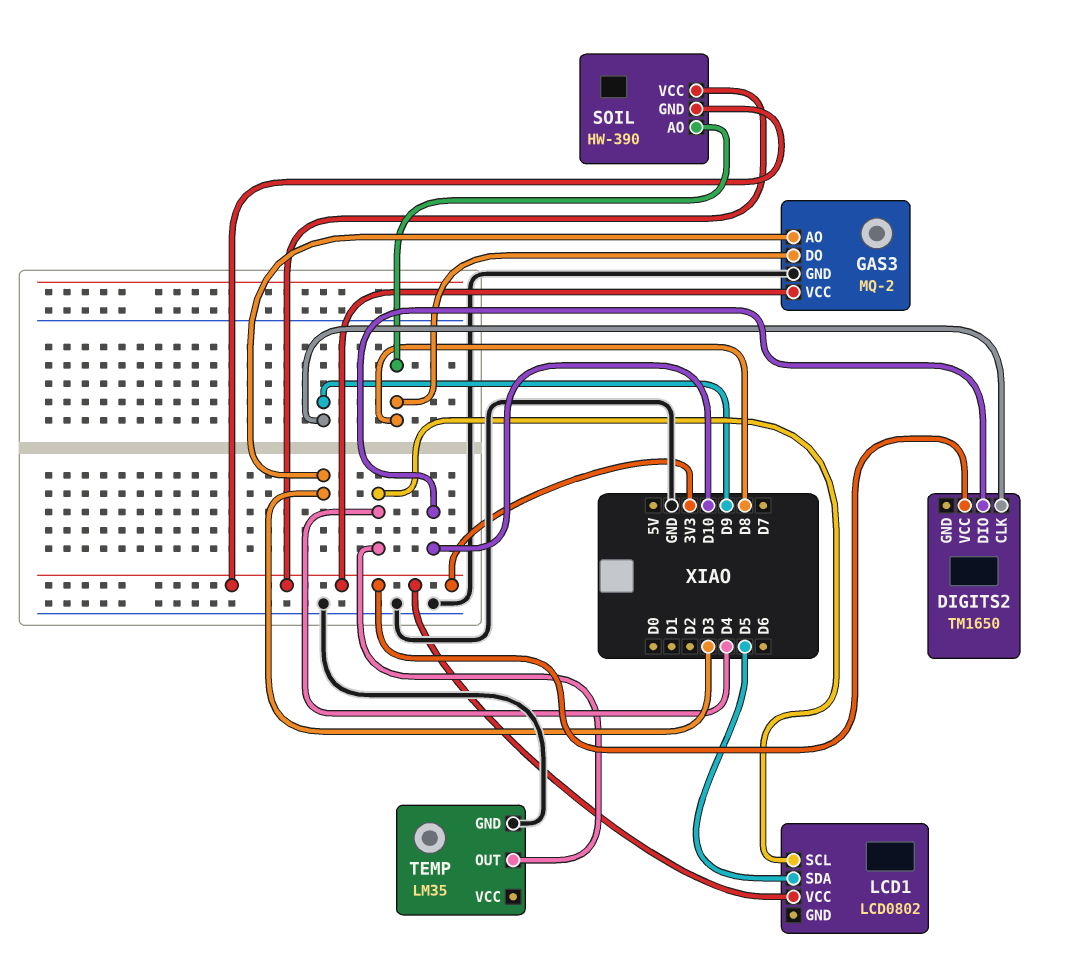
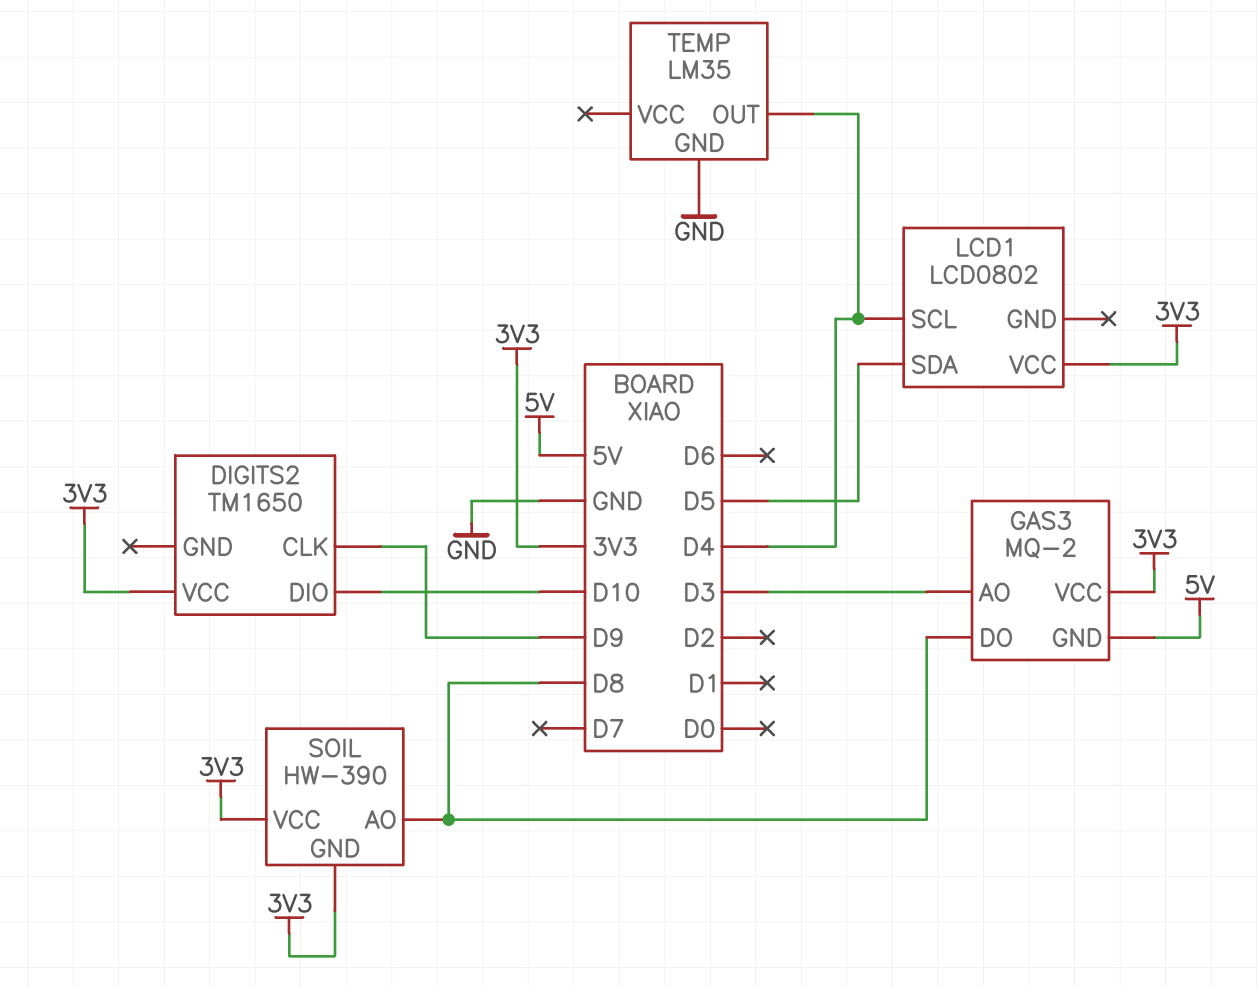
GAS3 pin GND: GND -> 5V

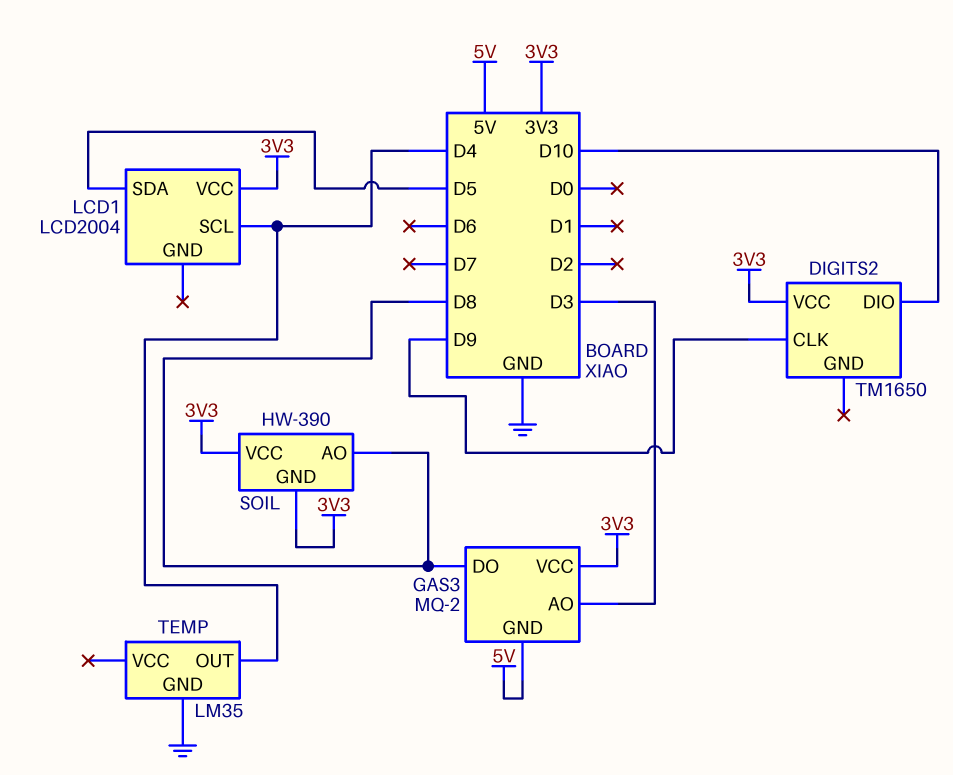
LCD1: LCD0802 -> LCD2004

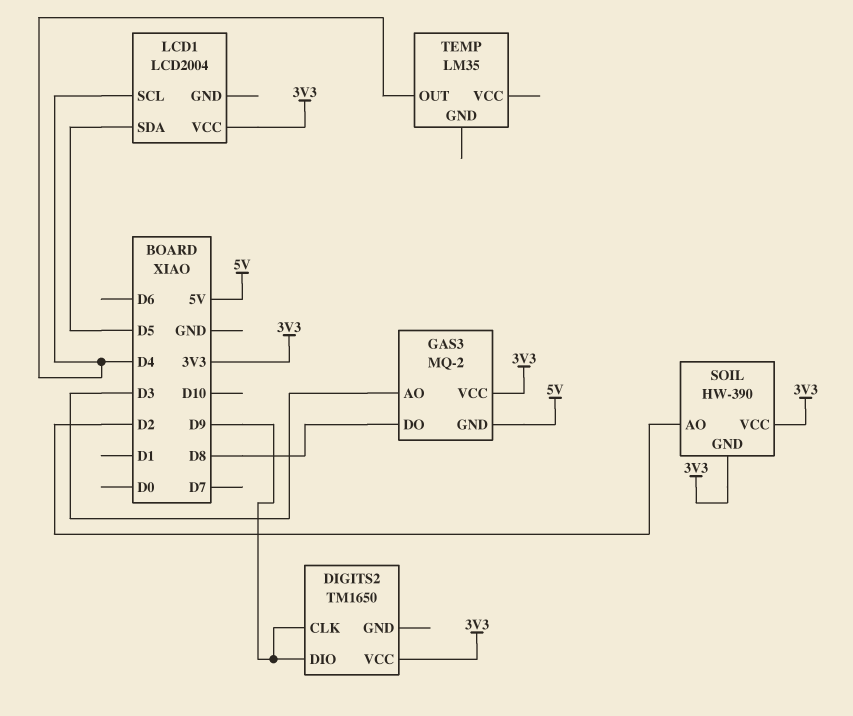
DIGITS2 pin DIO: D10 -> D9
SOIL pin AO: D8 -> D2
TEMP pin GND: GND -> none

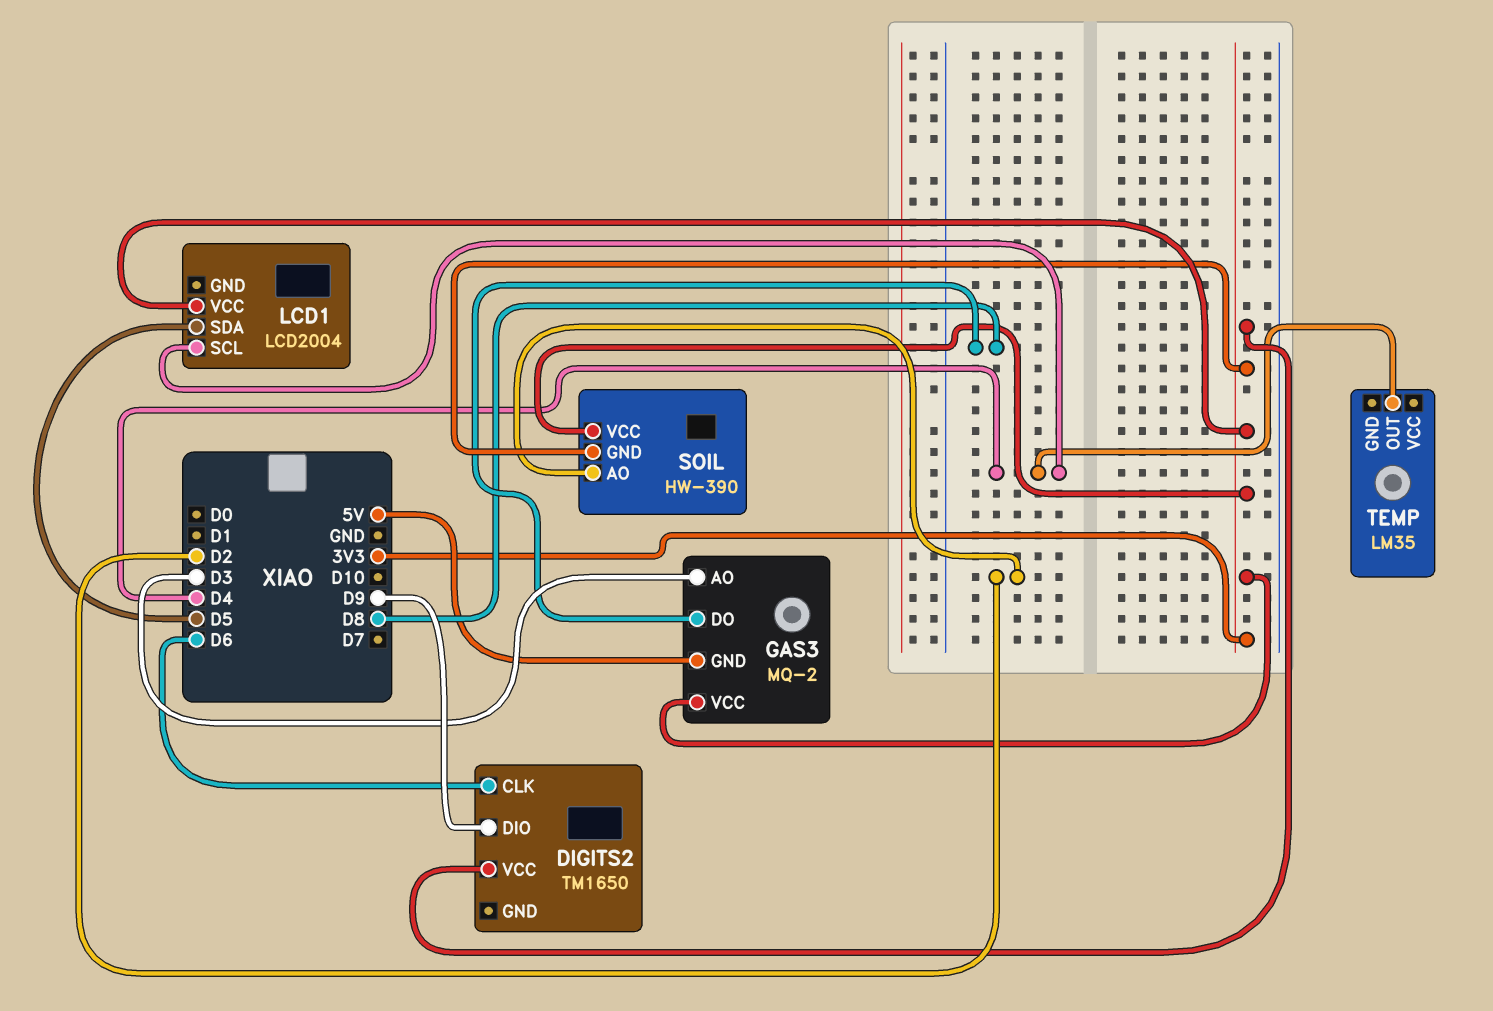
DIGITS2 pin CLK: D9 -> D6

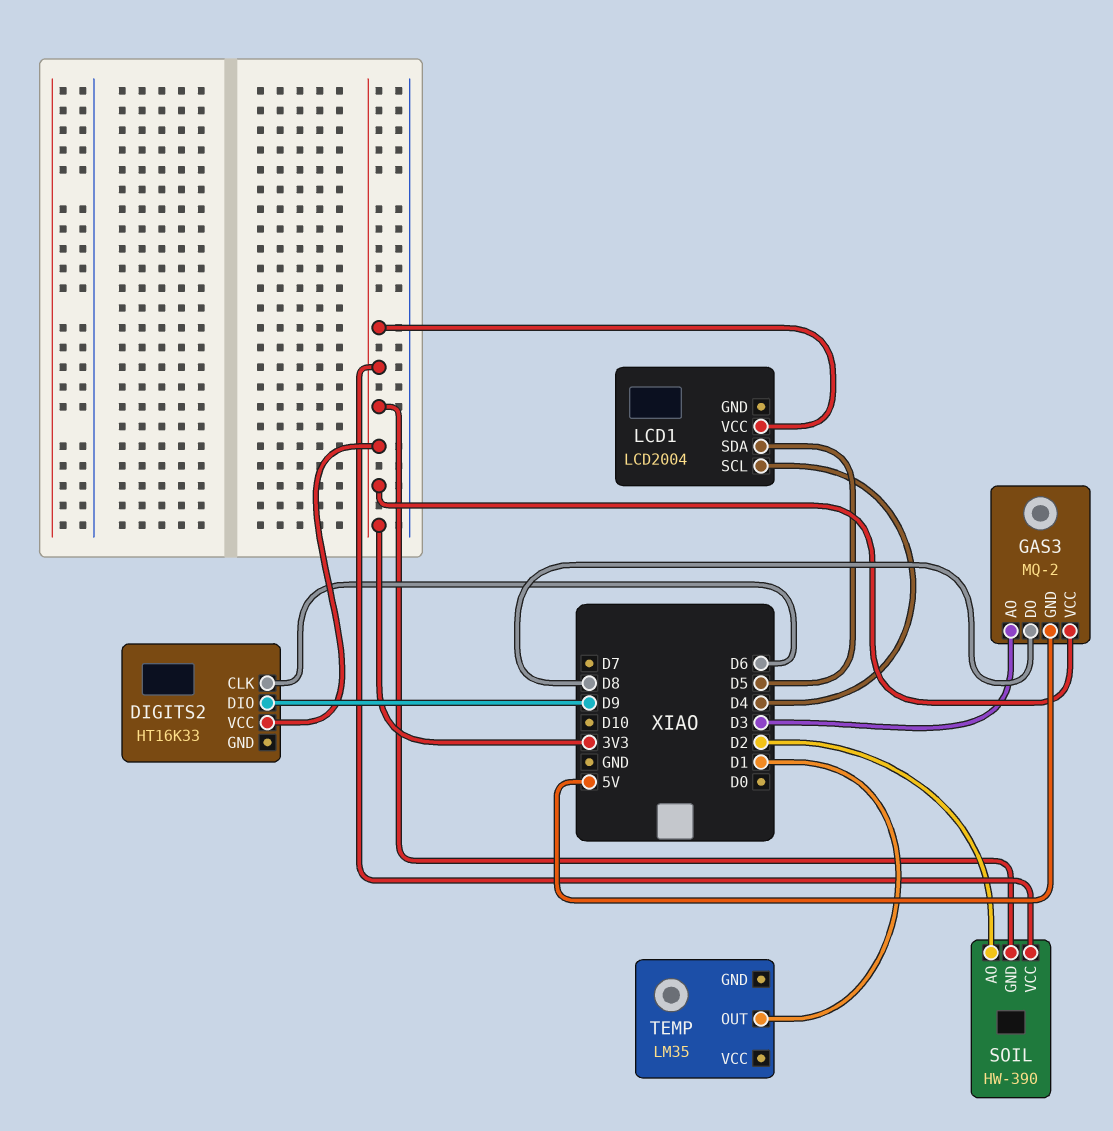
DIGITS2: TM1650 -> HT16K33
TEMP pin OUT: D4 -> D1

